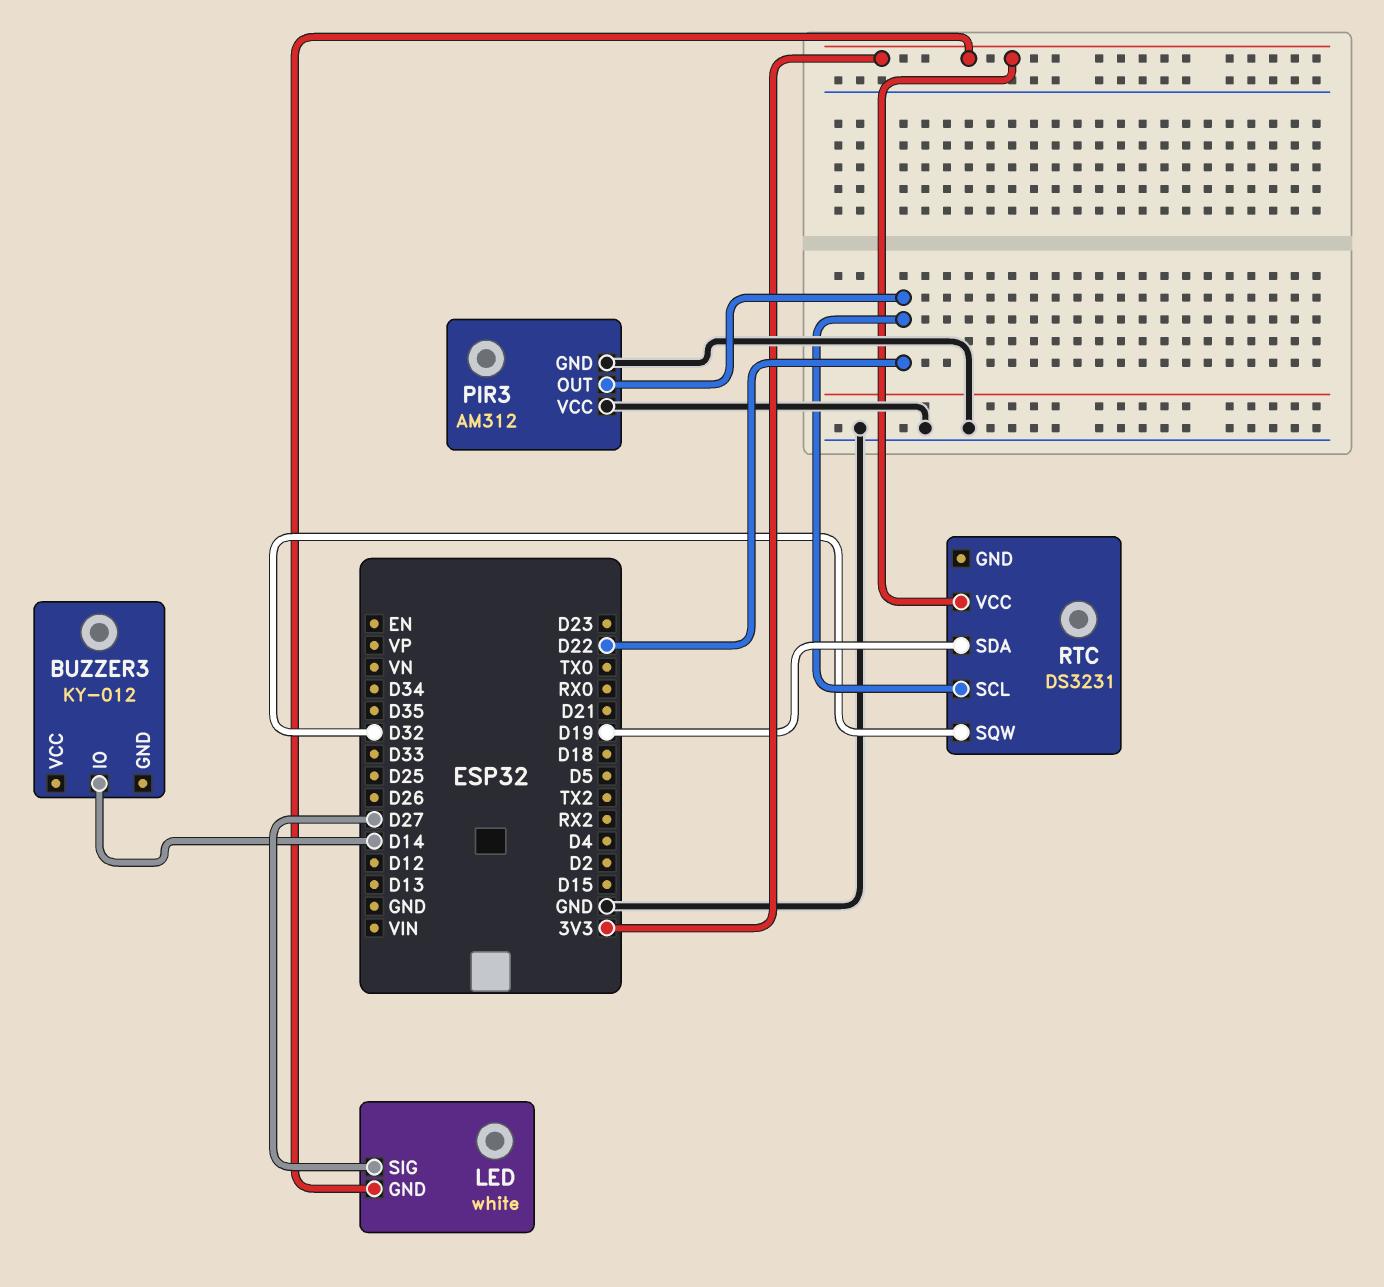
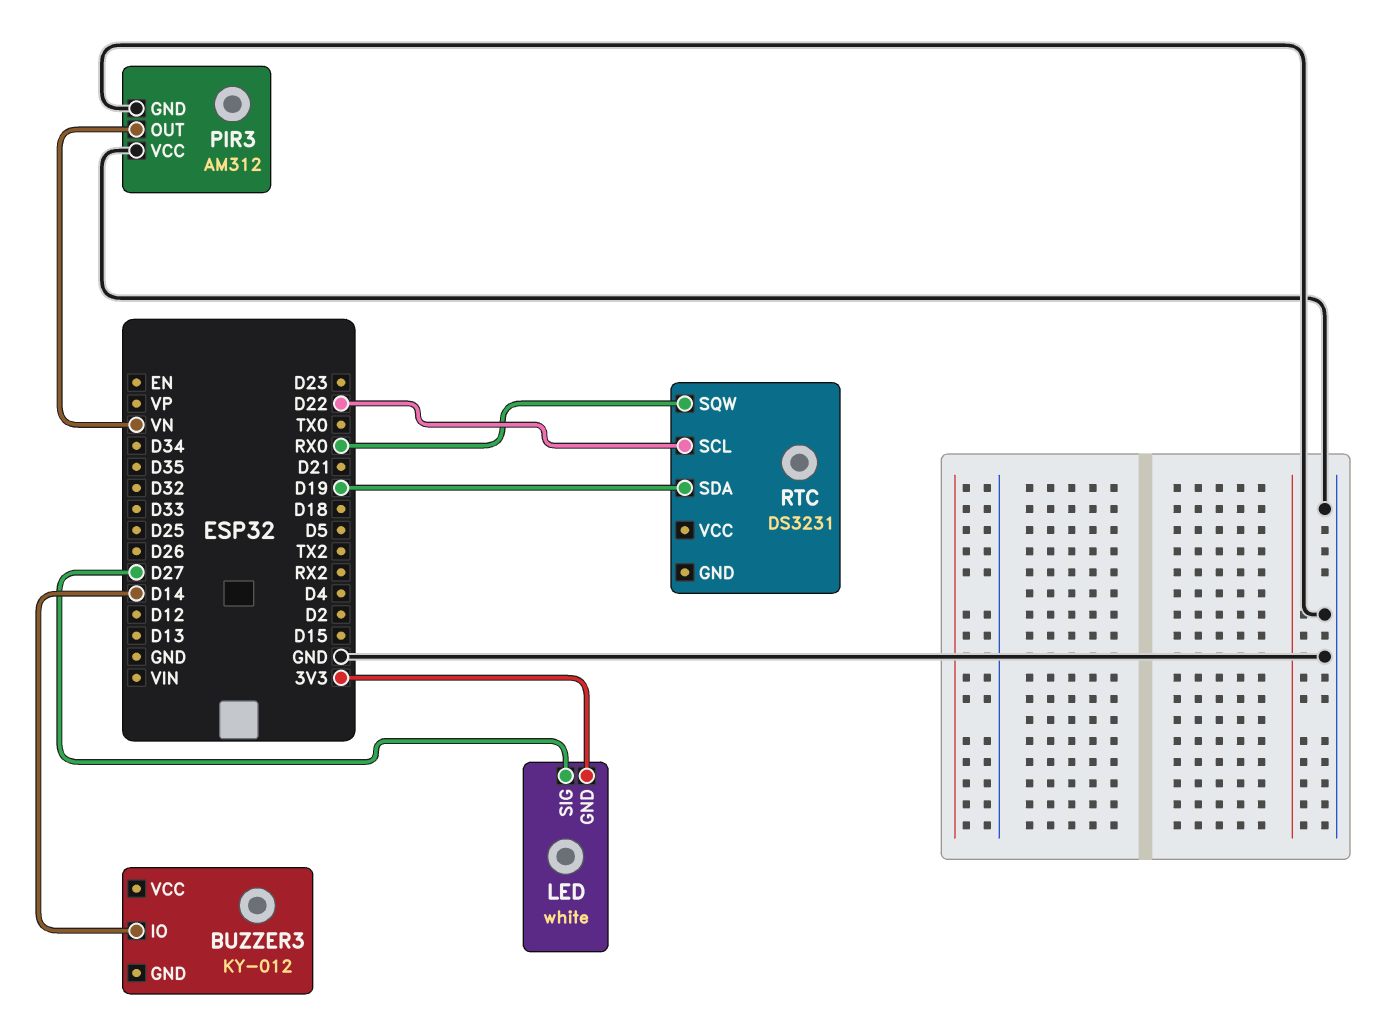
PIR3 pin OUT: D22 -> VN
RTC pin SQW: D32 -> RX0
RTC pin VCC: 3V3 -> none

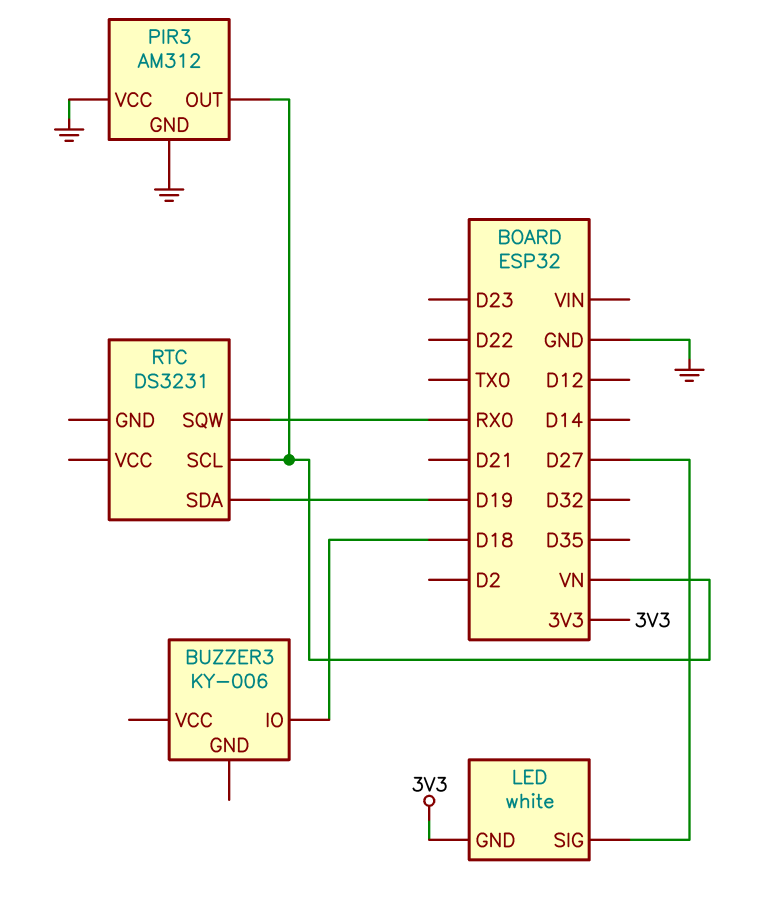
BUZZER3: KY-012 -> KY-006
BUZZER3 pin IO: D14 -> D18
RTC pin SCL: D22 -> VN

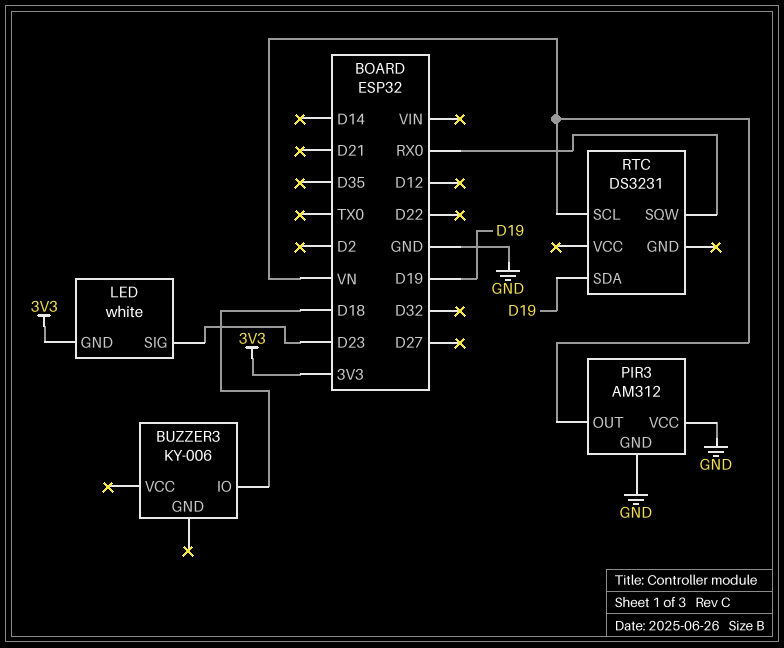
LED pin SIG: D27 -> D23

